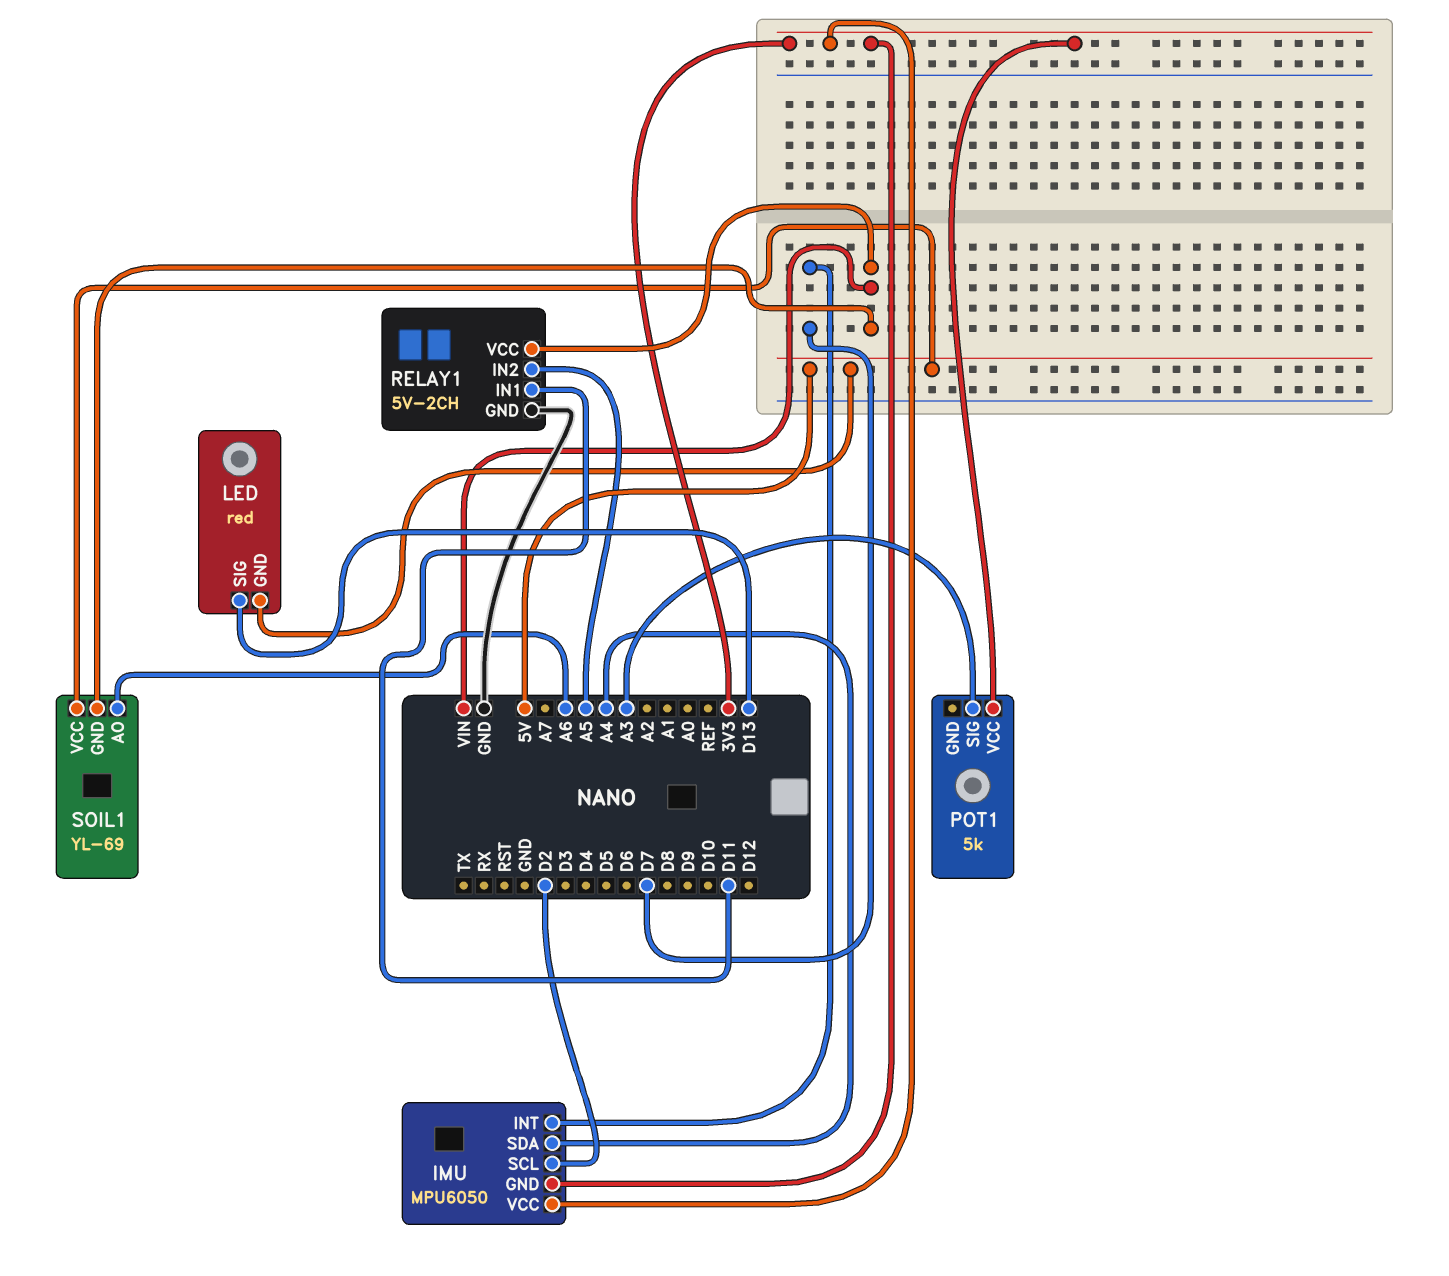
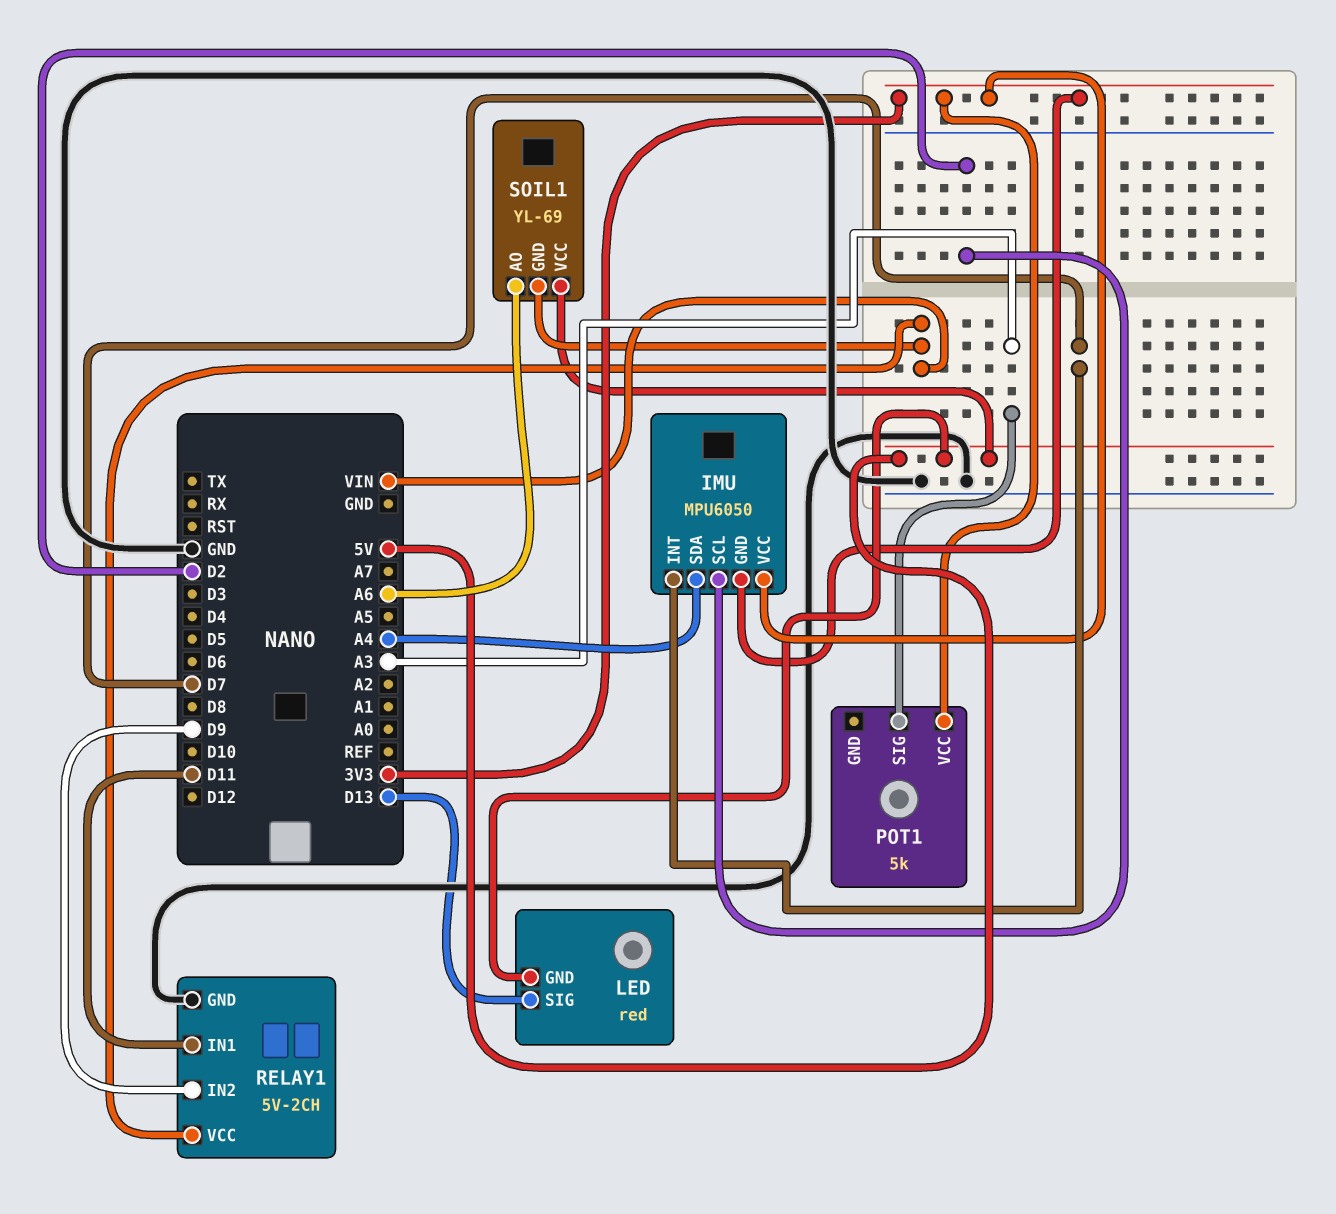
RELAY1 pin IN2: A5 -> D9

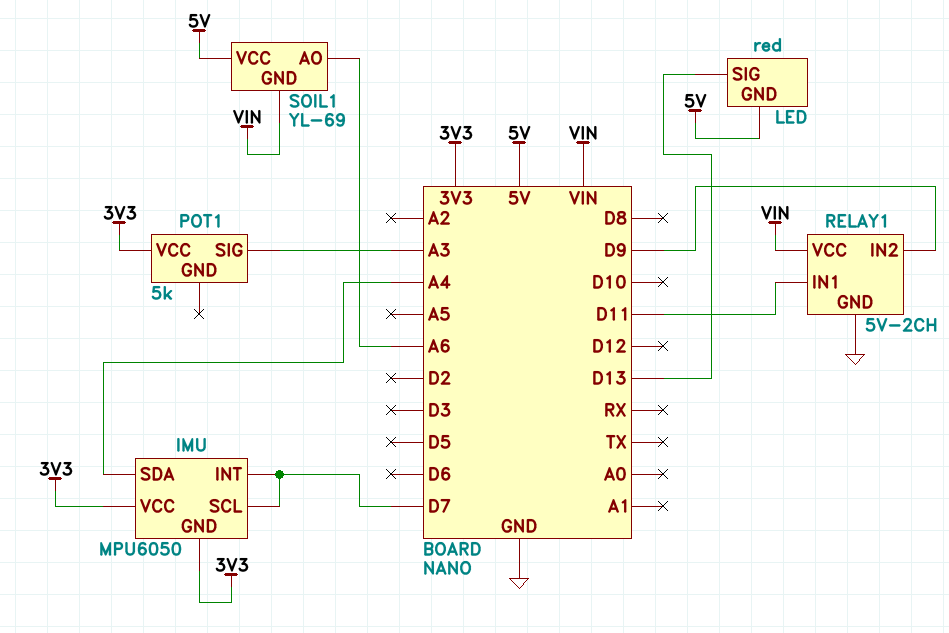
IMU pin SCL: D2 -> D7

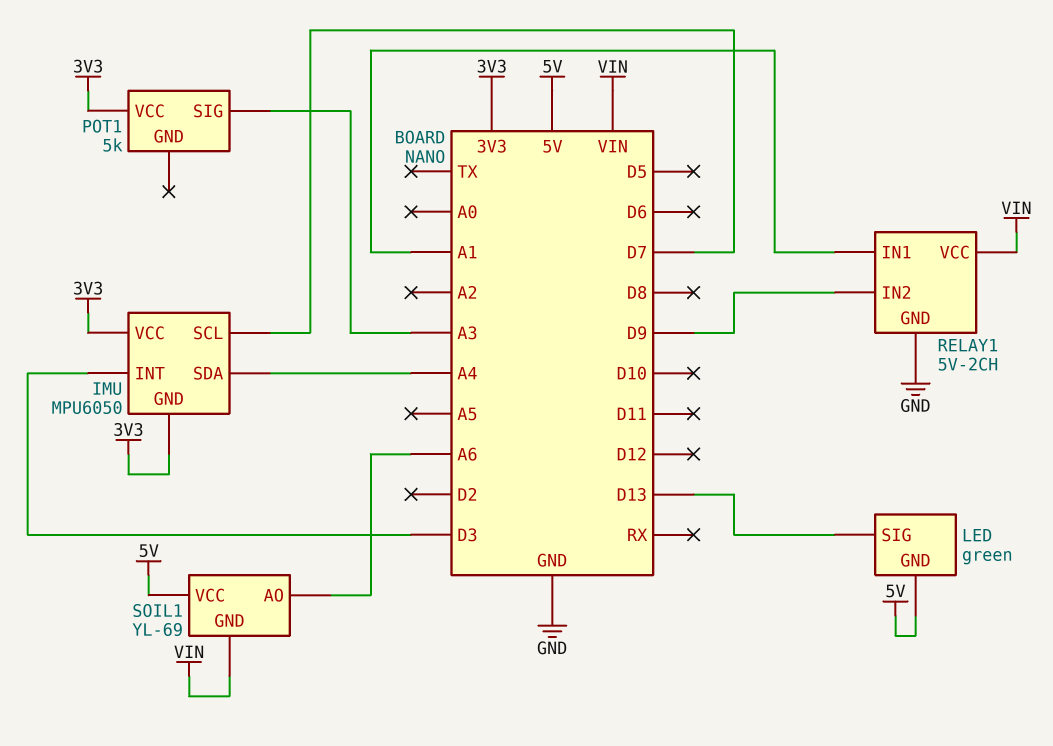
IMU pin INT: D7 -> D3
LED: red -> green
RELAY1 pin IN1: D11 -> A1

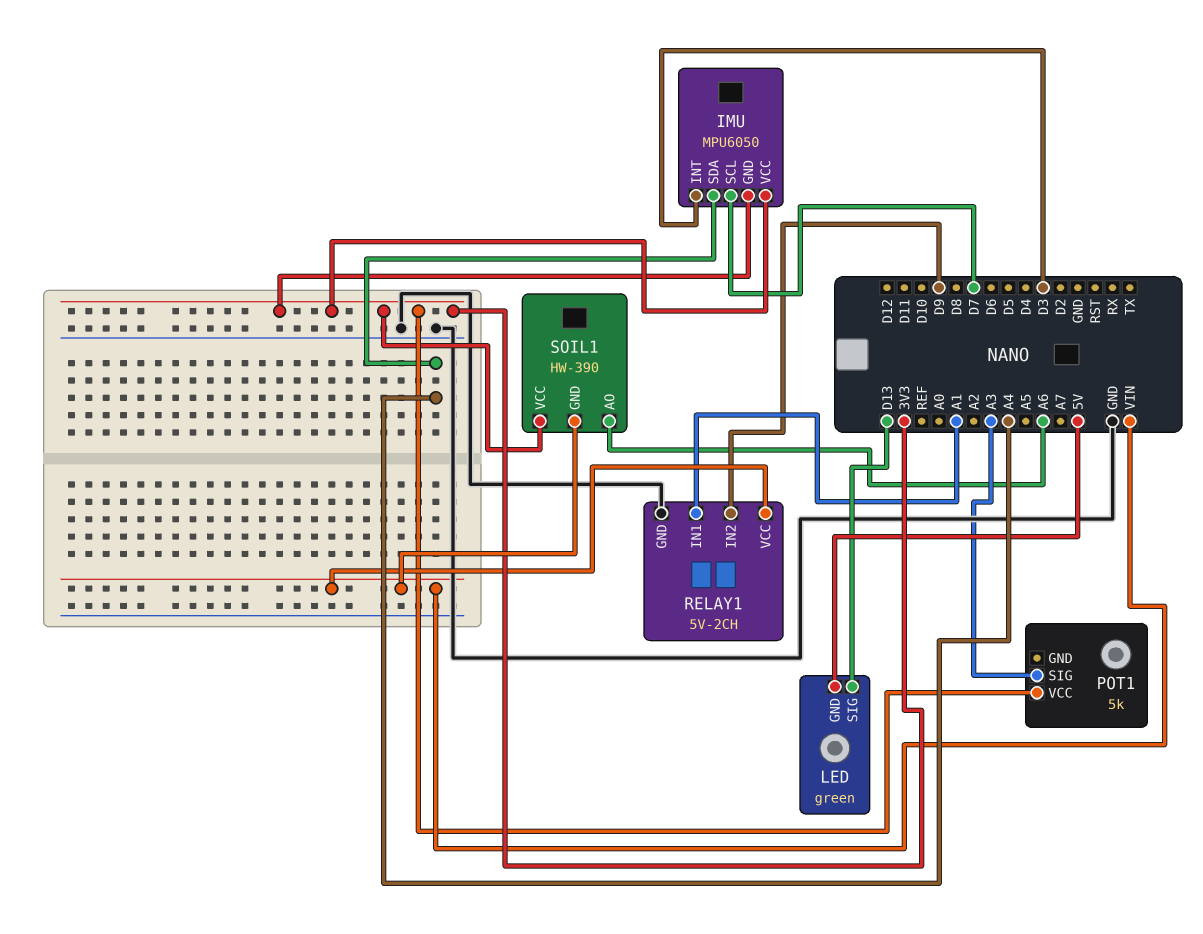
SOIL1: YL-69 -> HW-390
SOIL1 pin VCC: 5V -> 3V3

